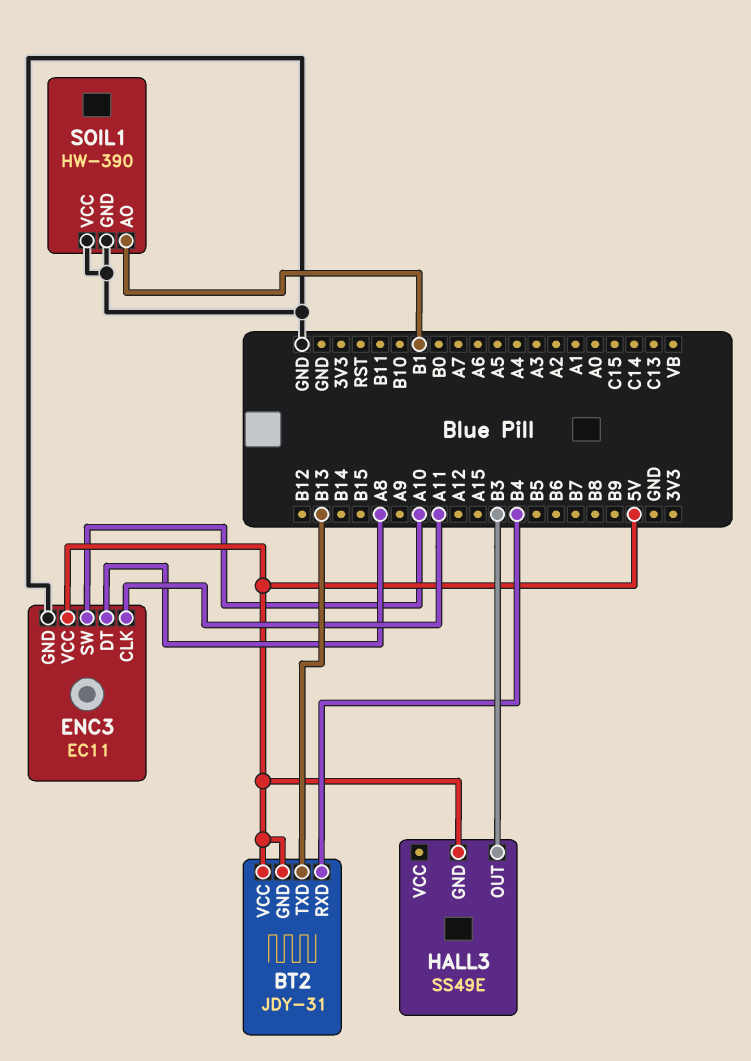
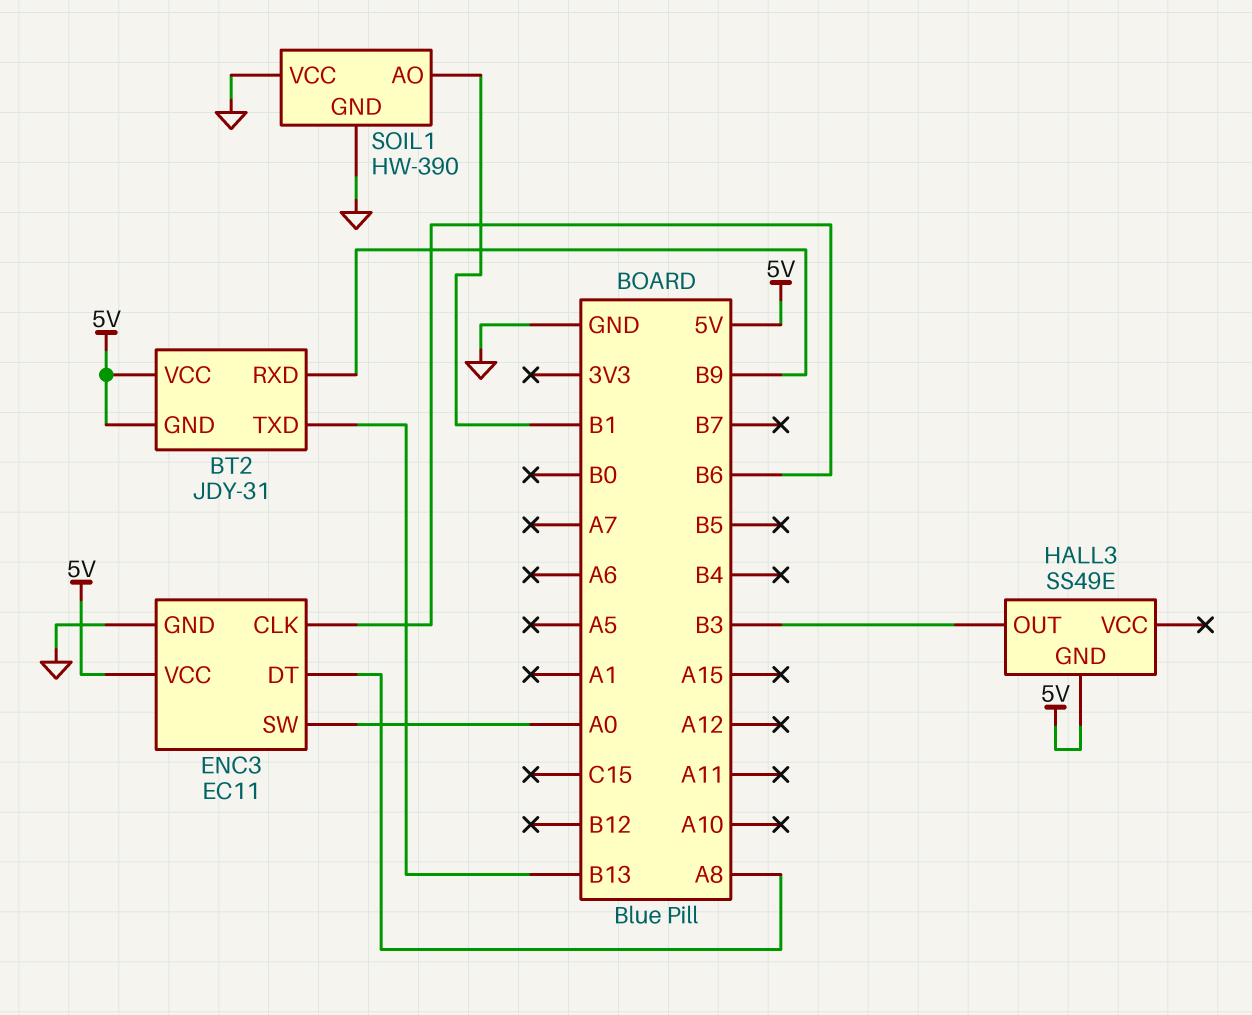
BT2 pin RXD: B4 -> B9
ENC3 pin CLK: A11 -> B6
ENC3 pin SW: A10 -> A0

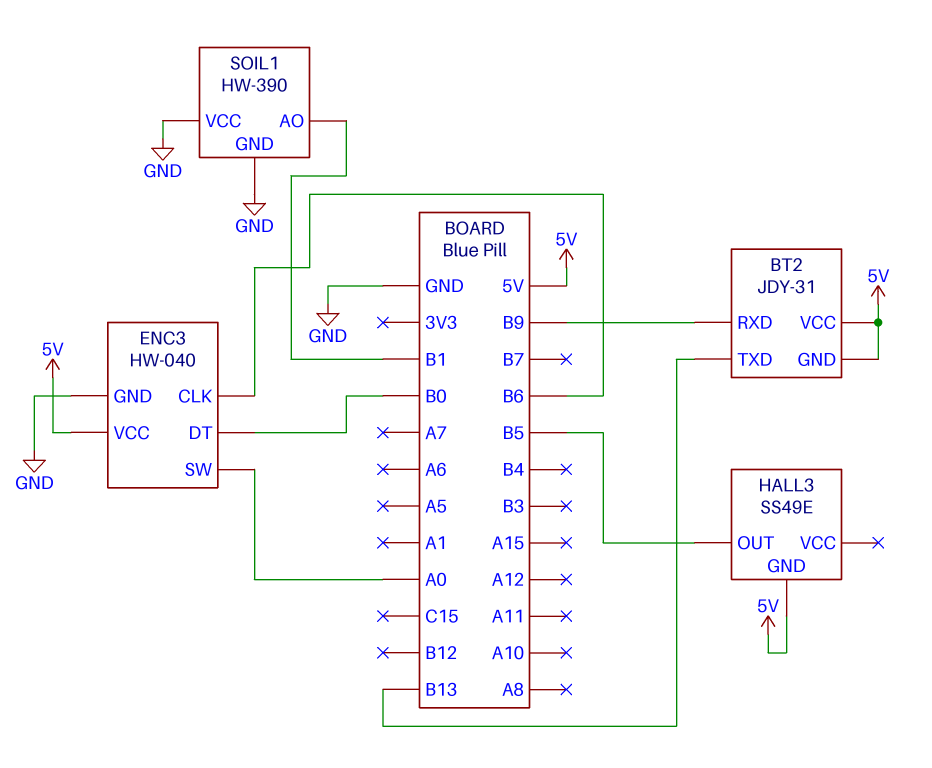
ENC3: EC11 -> HW-040
ENC3 pin DT: A8 -> B0
HALL3 pin OUT: B3 -> B5

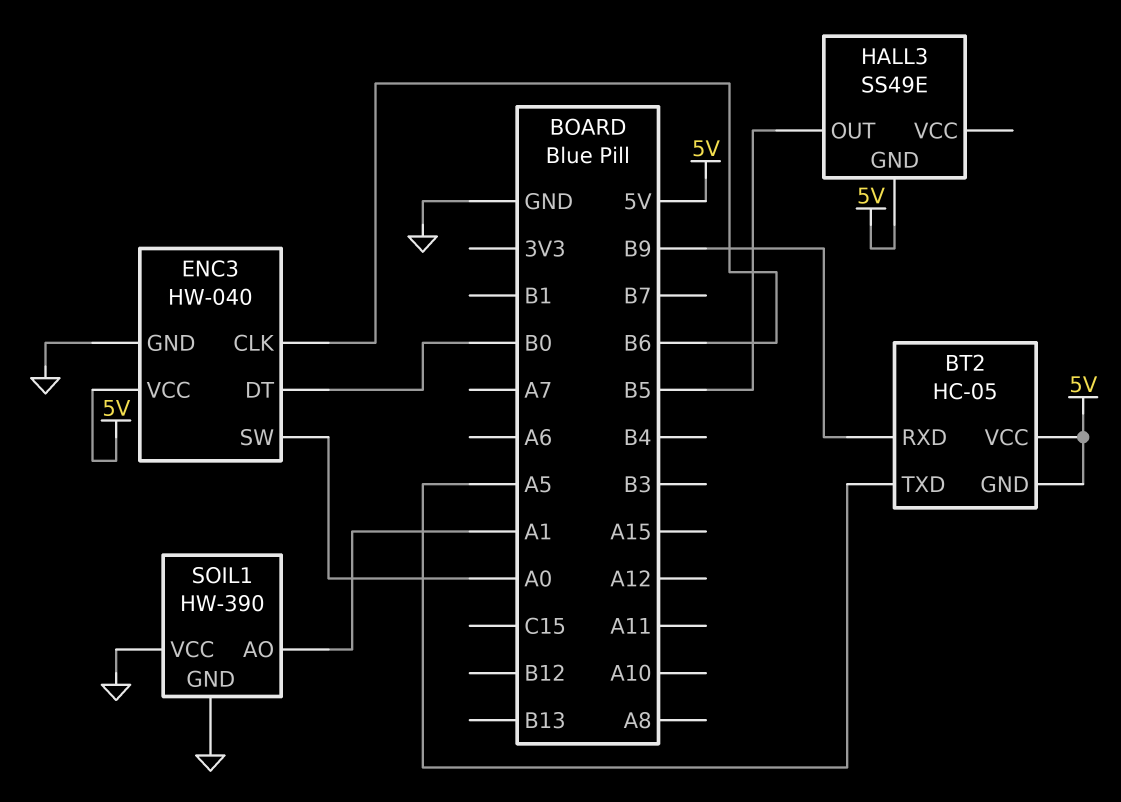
BT2: JDY-31 -> HC-05
BT2 pin TXD: B13 -> A5
SOIL1 pin AO: B1 -> A1

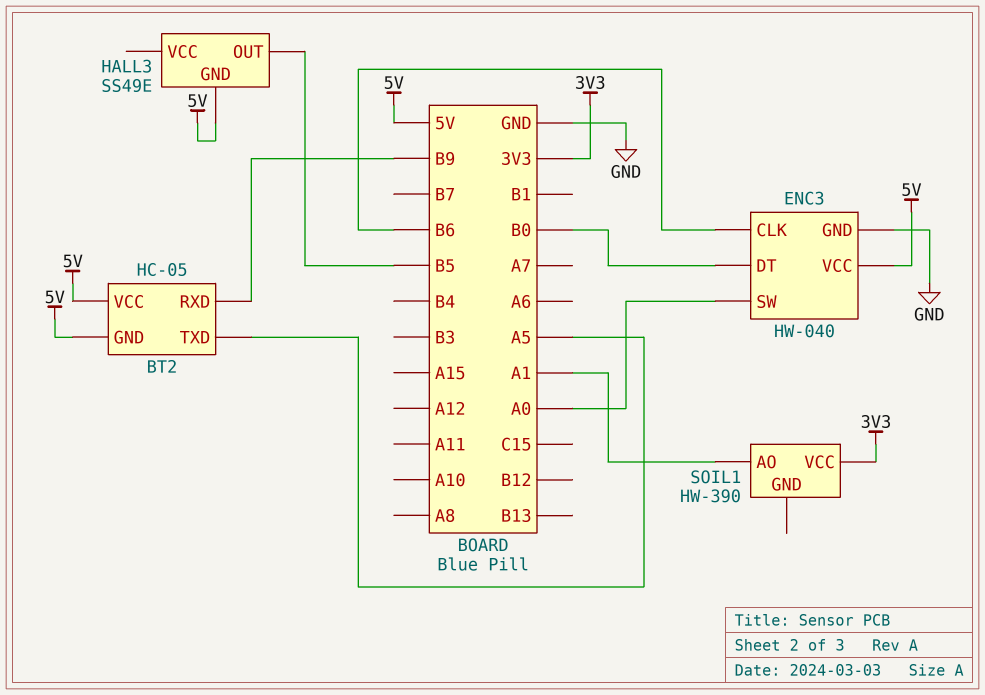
SOIL1 pin GND: GND -> none
SOIL1 pin VCC: GND -> 3V3

